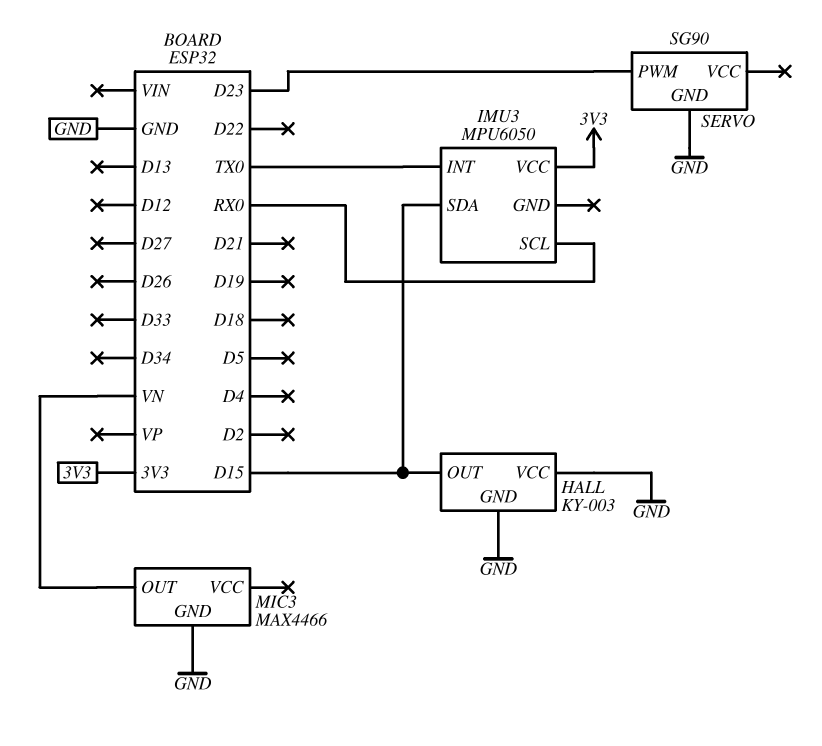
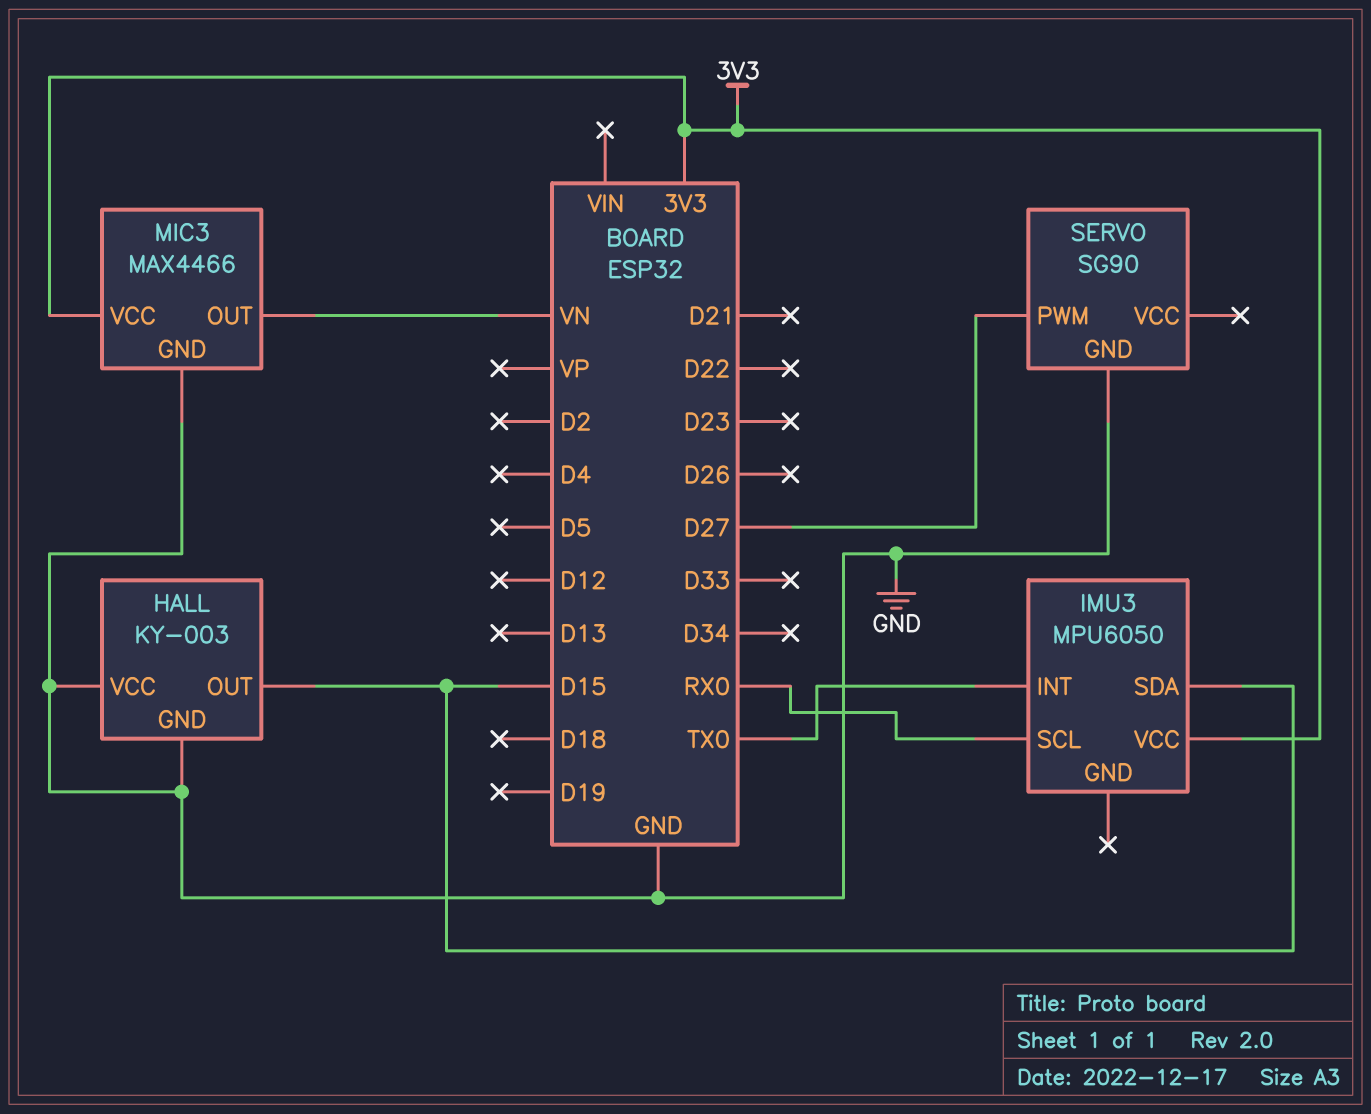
MIC3 pin VCC: none -> 3V3
SERVO pin PWM: D23 -> D27

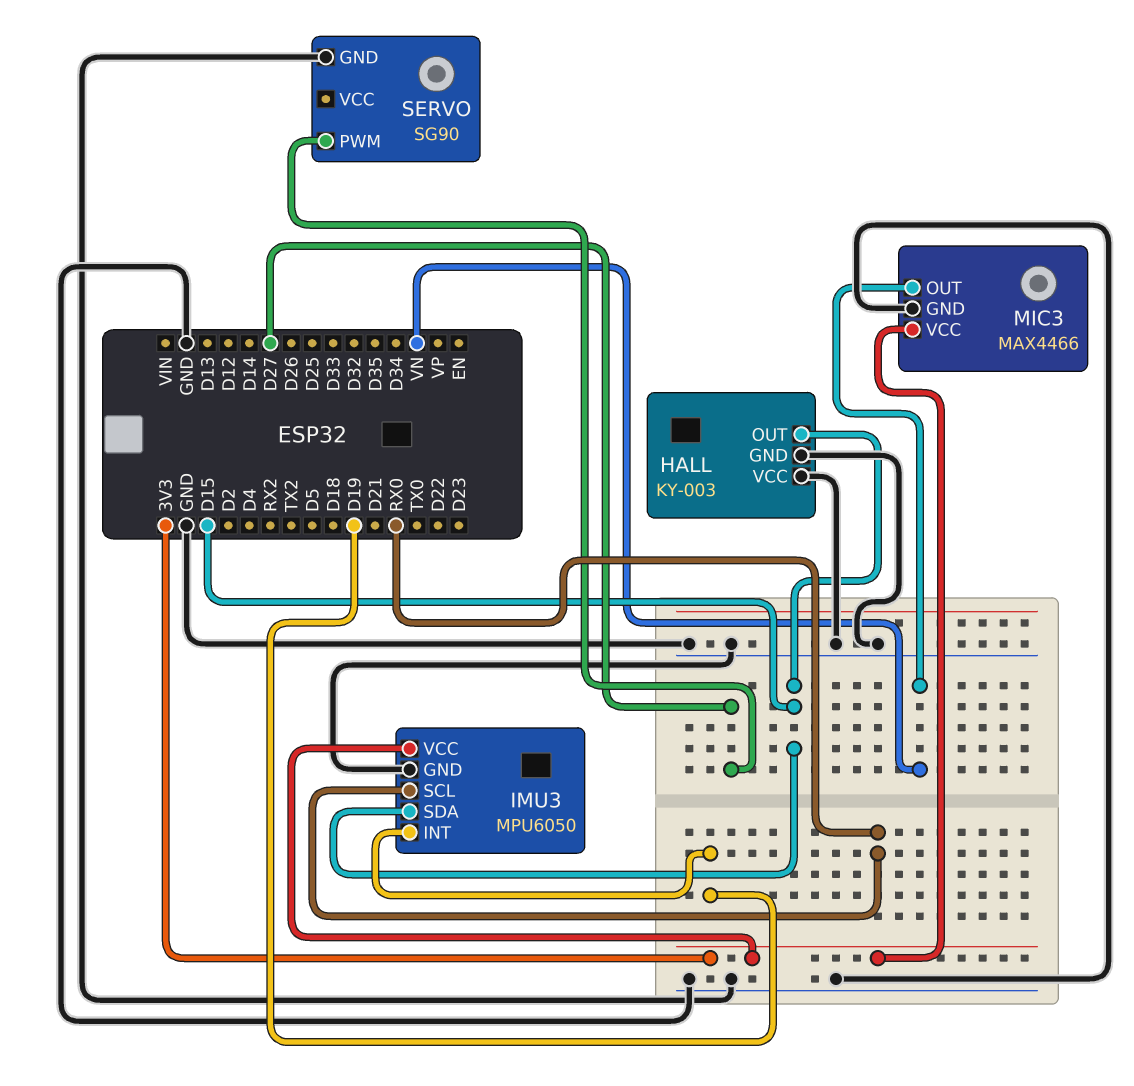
IMU3 pin GND: none -> GND
IMU3 pin INT: TX0 -> D19

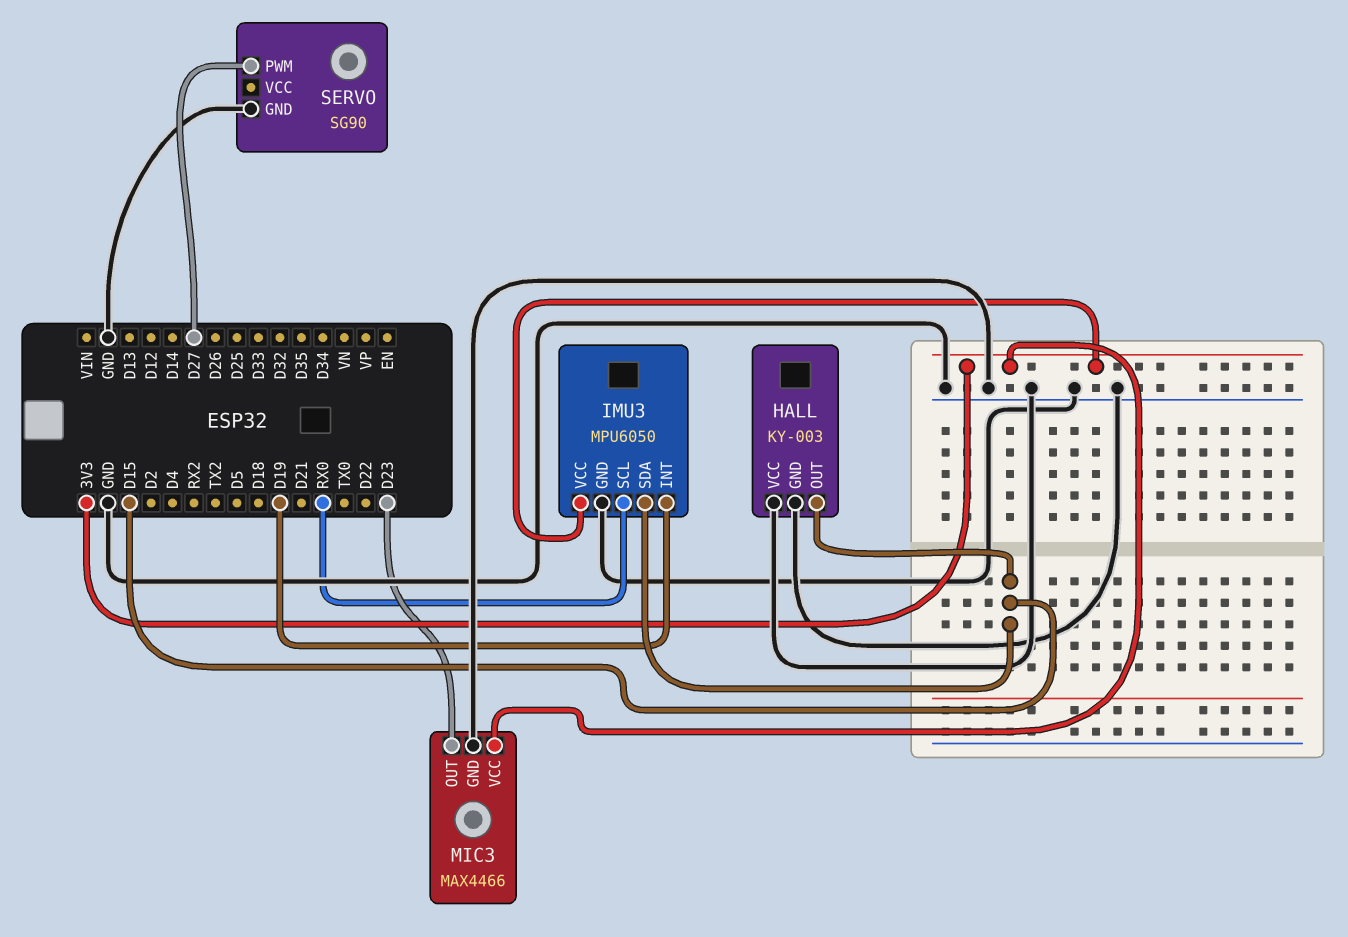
MIC3 pin OUT: VN -> D23

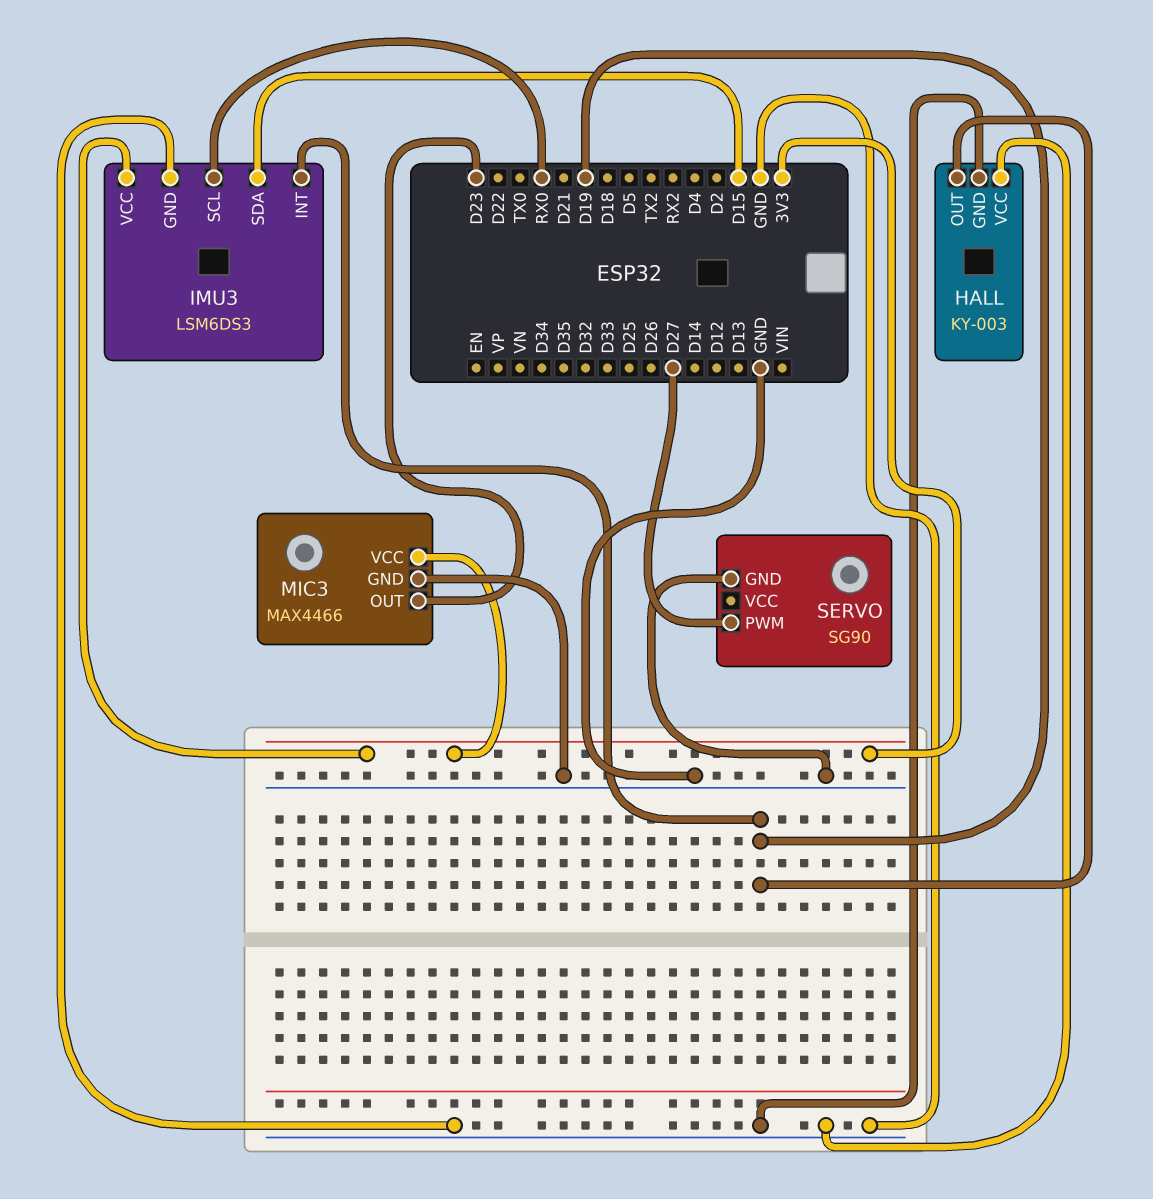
HALL pin OUT: D15 -> D19
IMU3: MPU6050 -> LSM6DS3

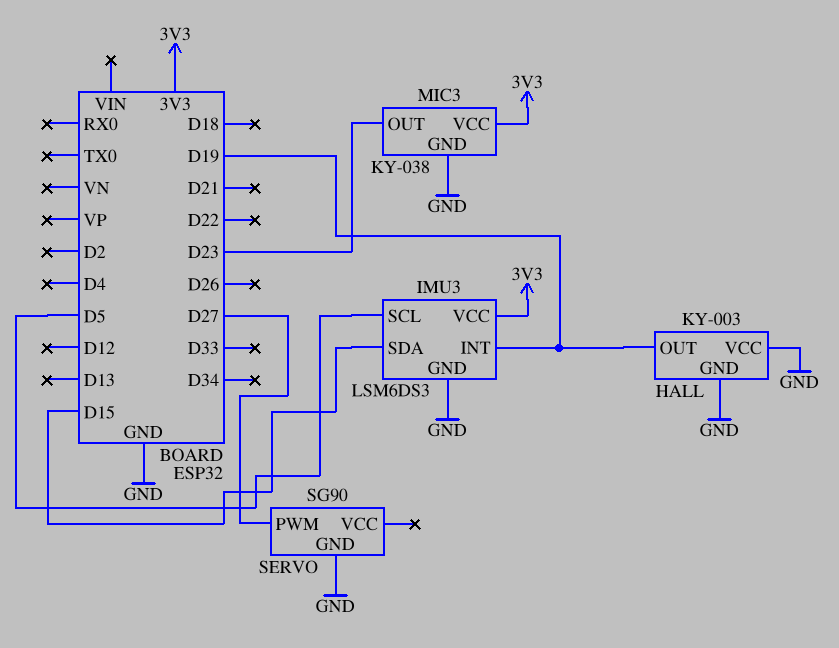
IMU3 pin SCL: RX0 -> D5
MIC3: MAX4466 -> KY-038

